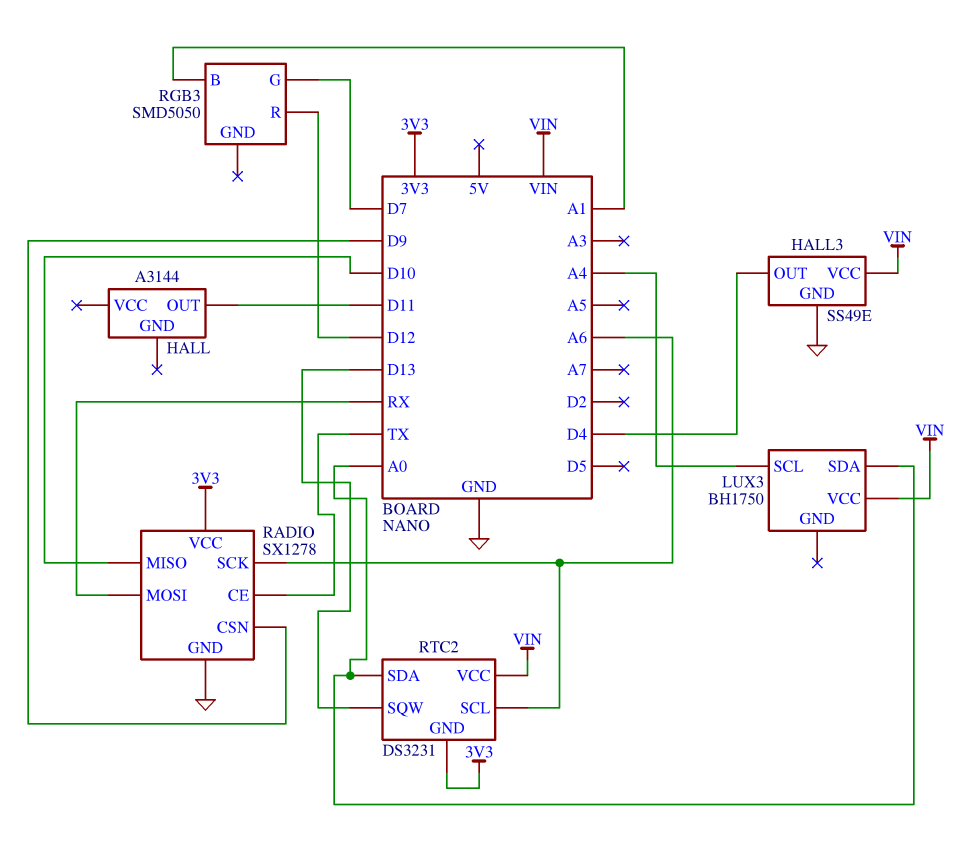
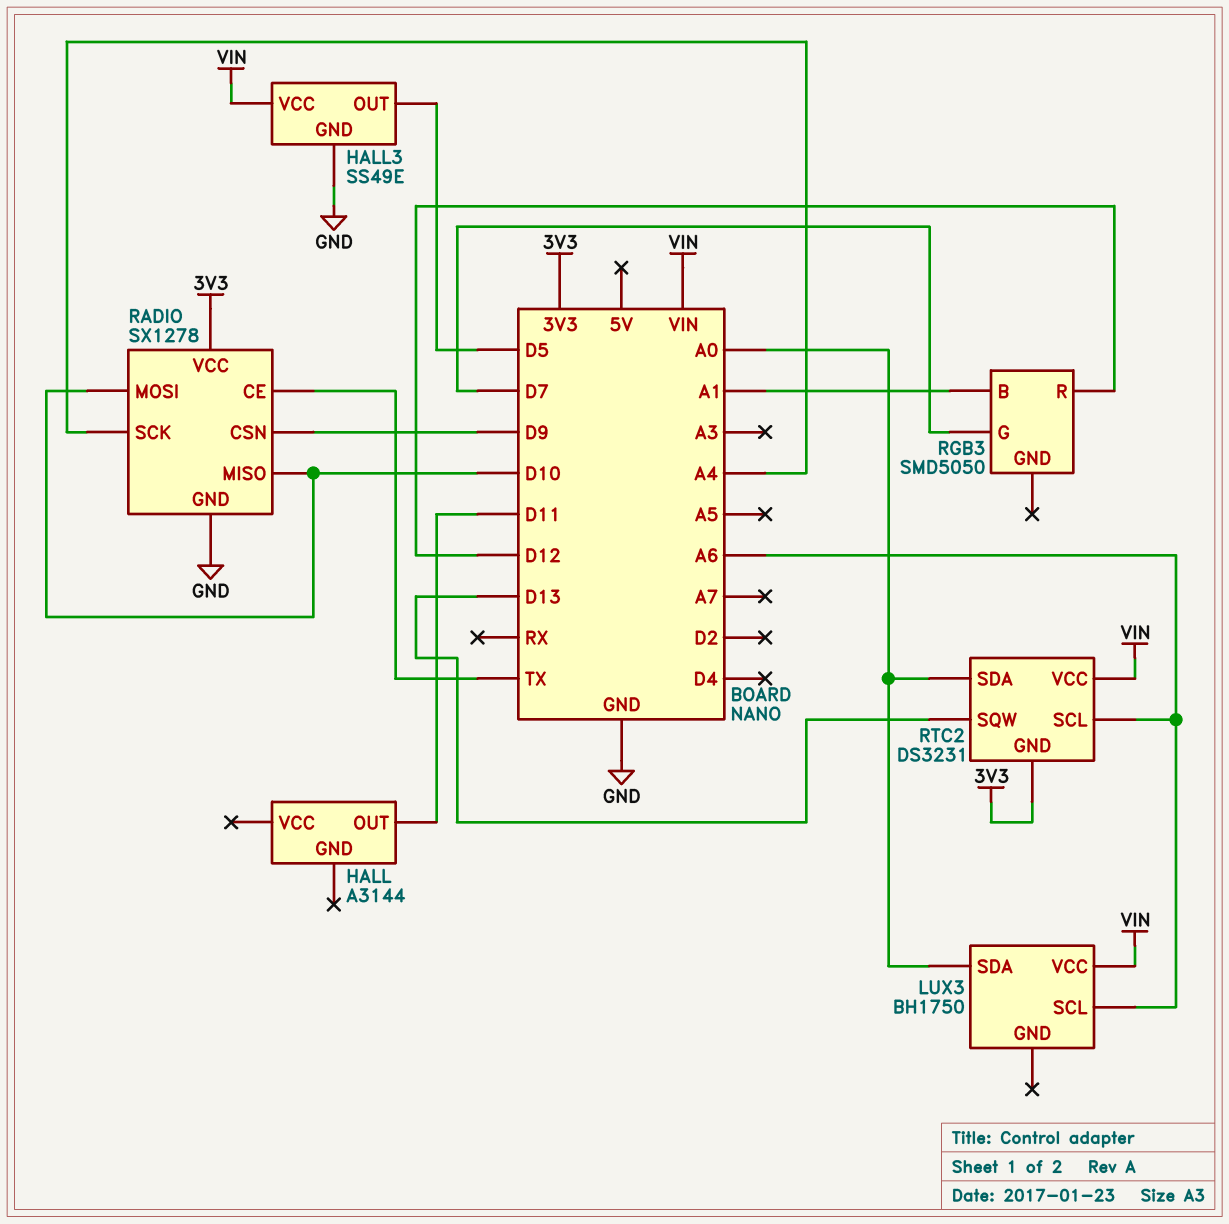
HALL3 pin OUT: D4 -> D5
LUX3 pin SCL: A4 -> A6
RADIO pin MOSI: RX -> D10
RADIO pin SCK: A6 -> A4

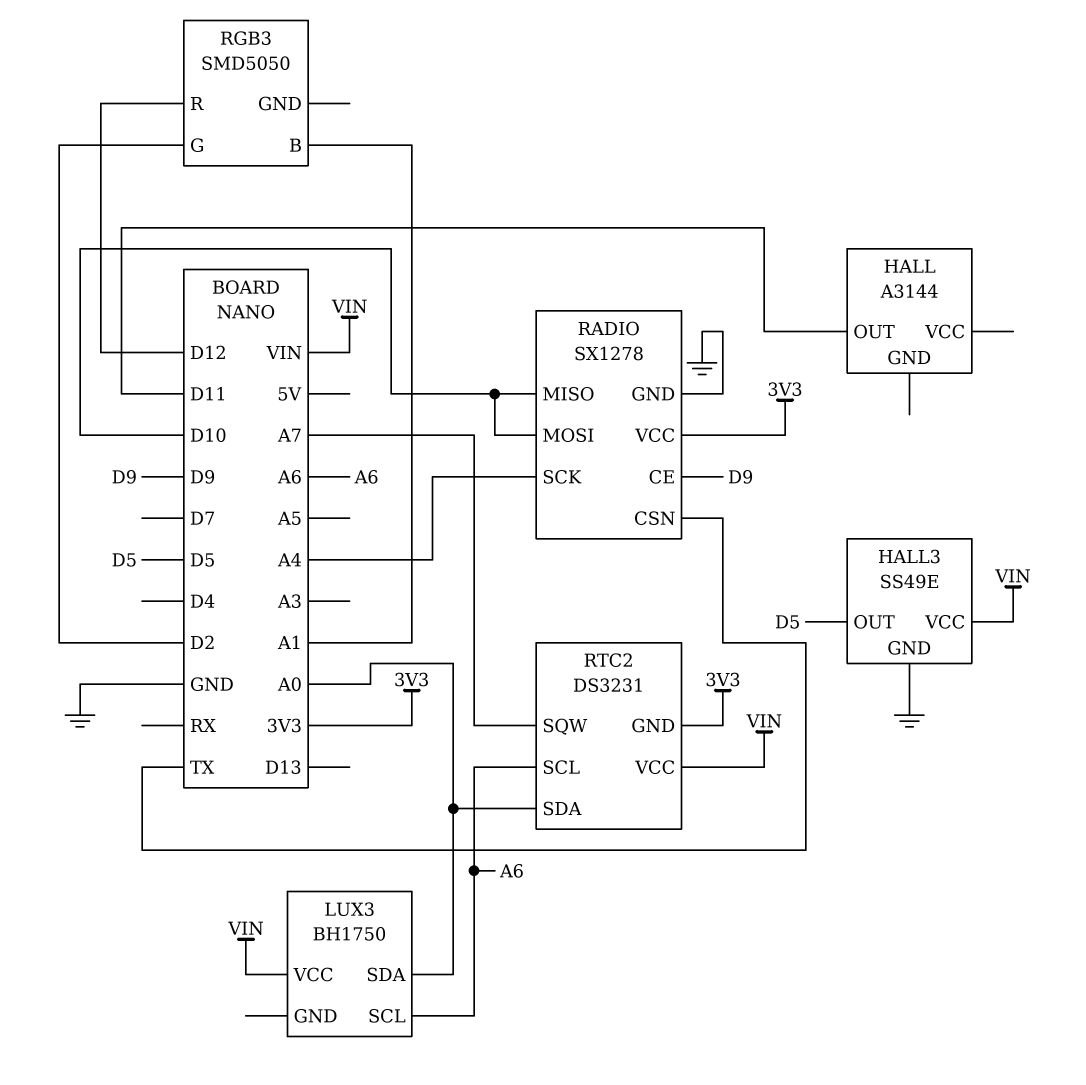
RADIO pin CE: TX -> D9
RADIO pin CSN: D9 -> TX
RGB3 pin G: D7 -> D2
RTC2 pin SQW: D13 -> A7

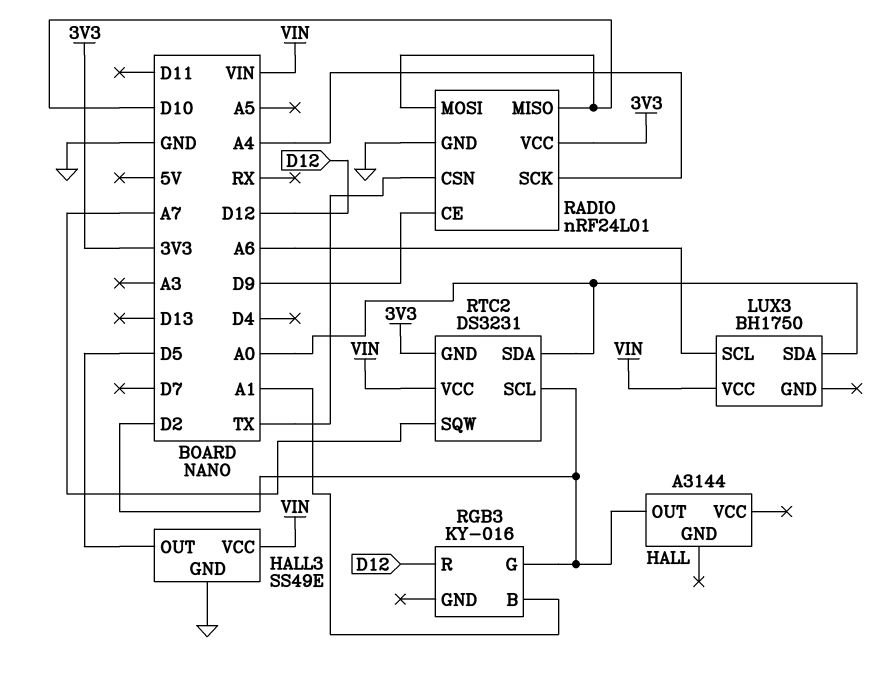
HALL pin OUT: D11 -> D2
RADIO: SX1278 -> nRF24L01
RGB3: SMD5050 -> KY-016
RTC2 pin SCL: A6 -> D2

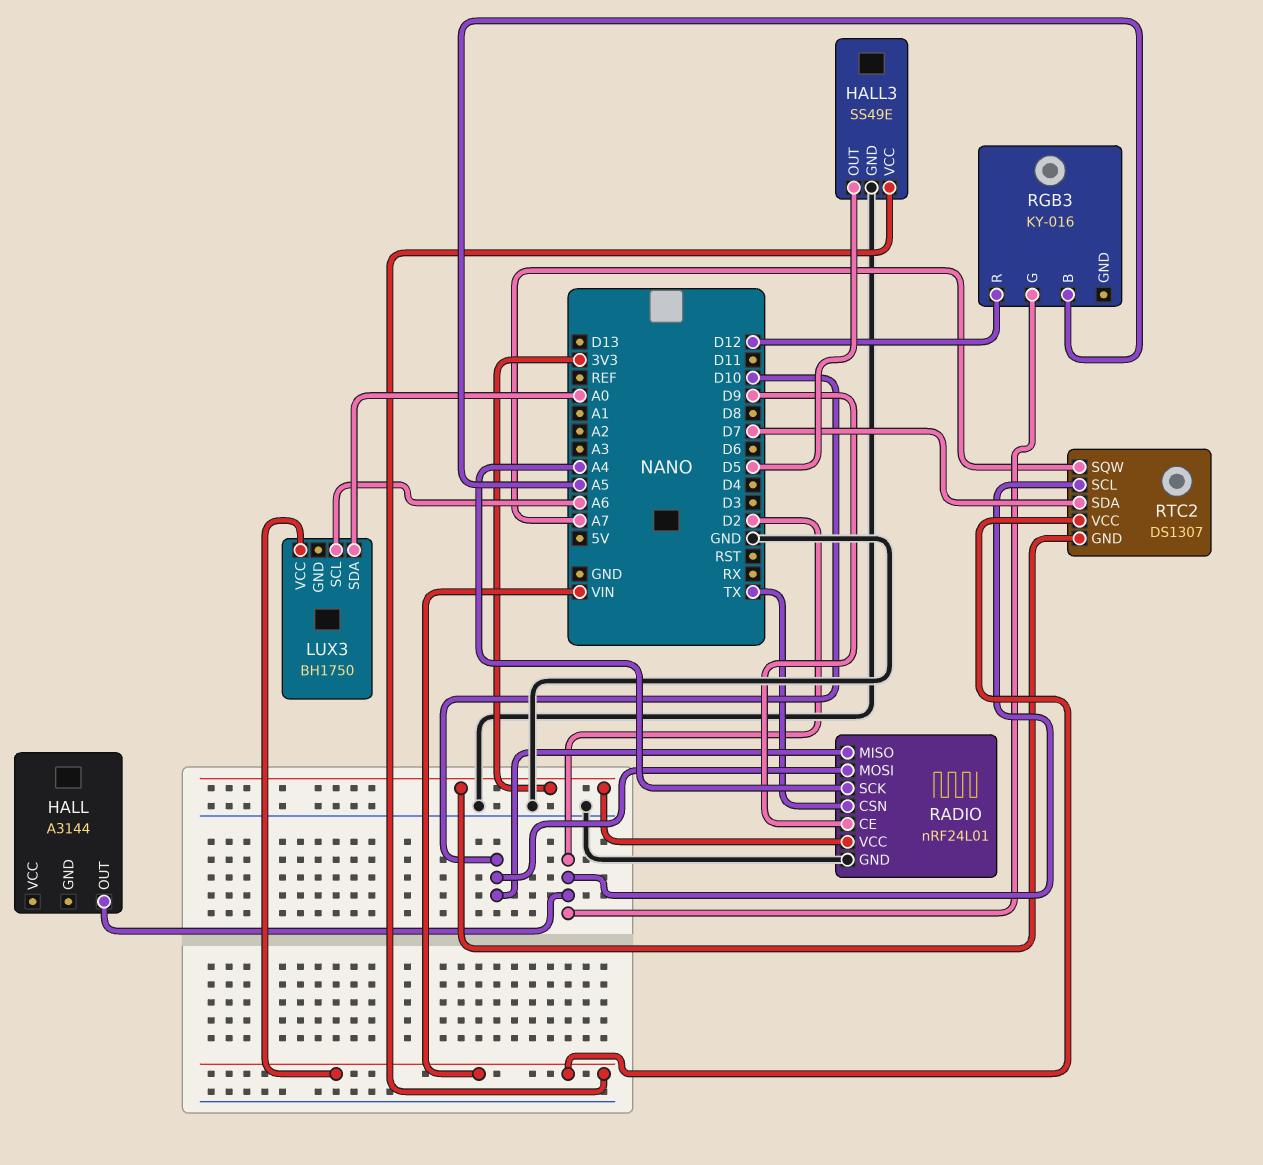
RGB3 pin B: A1 -> A5
RTC2: DS3231 -> DS1307
RTC2 pin SDA: A0 -> D7

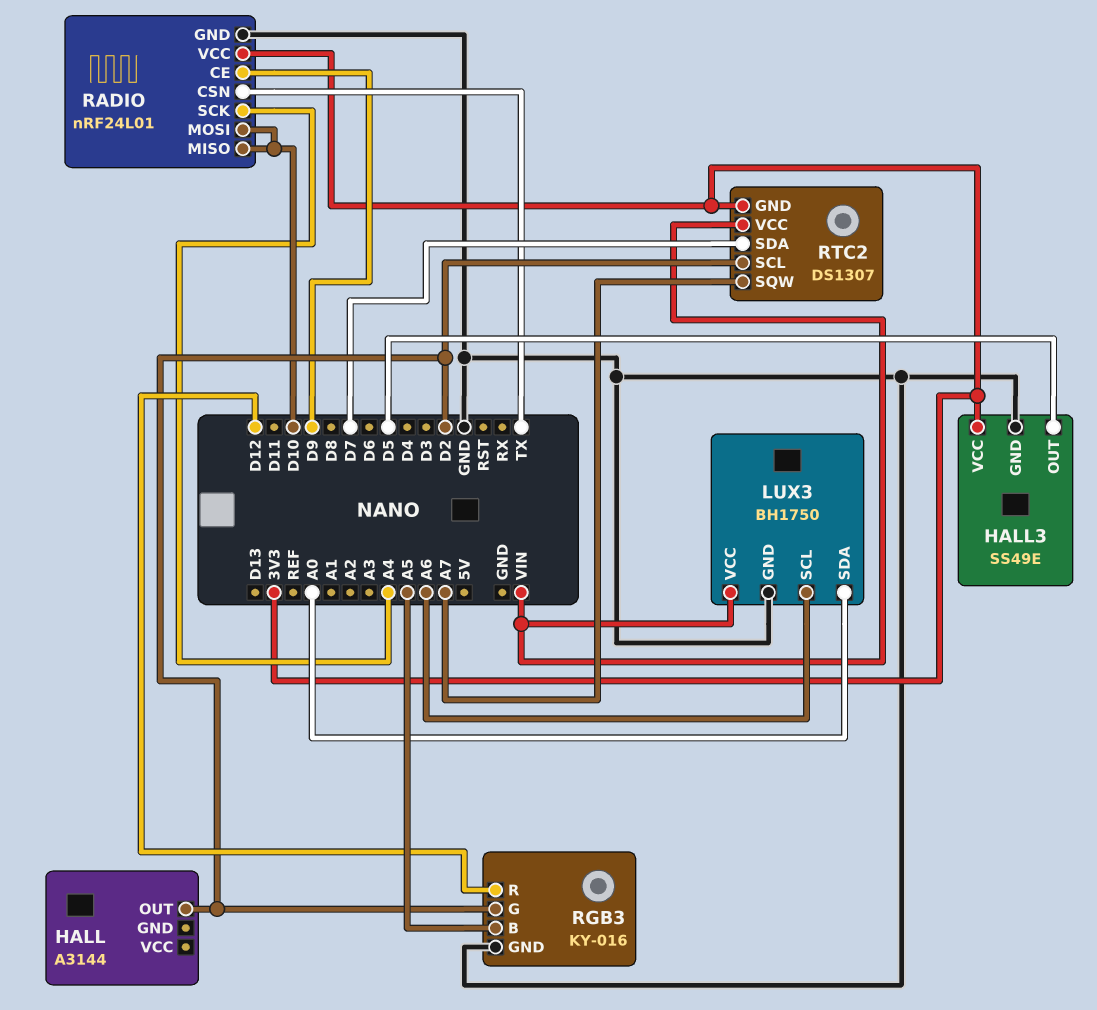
HALL3 pin VCC: VIN -> 3V3
LUX3 pin GND: none -> GND
RGB3 pin GND: none -> GND

